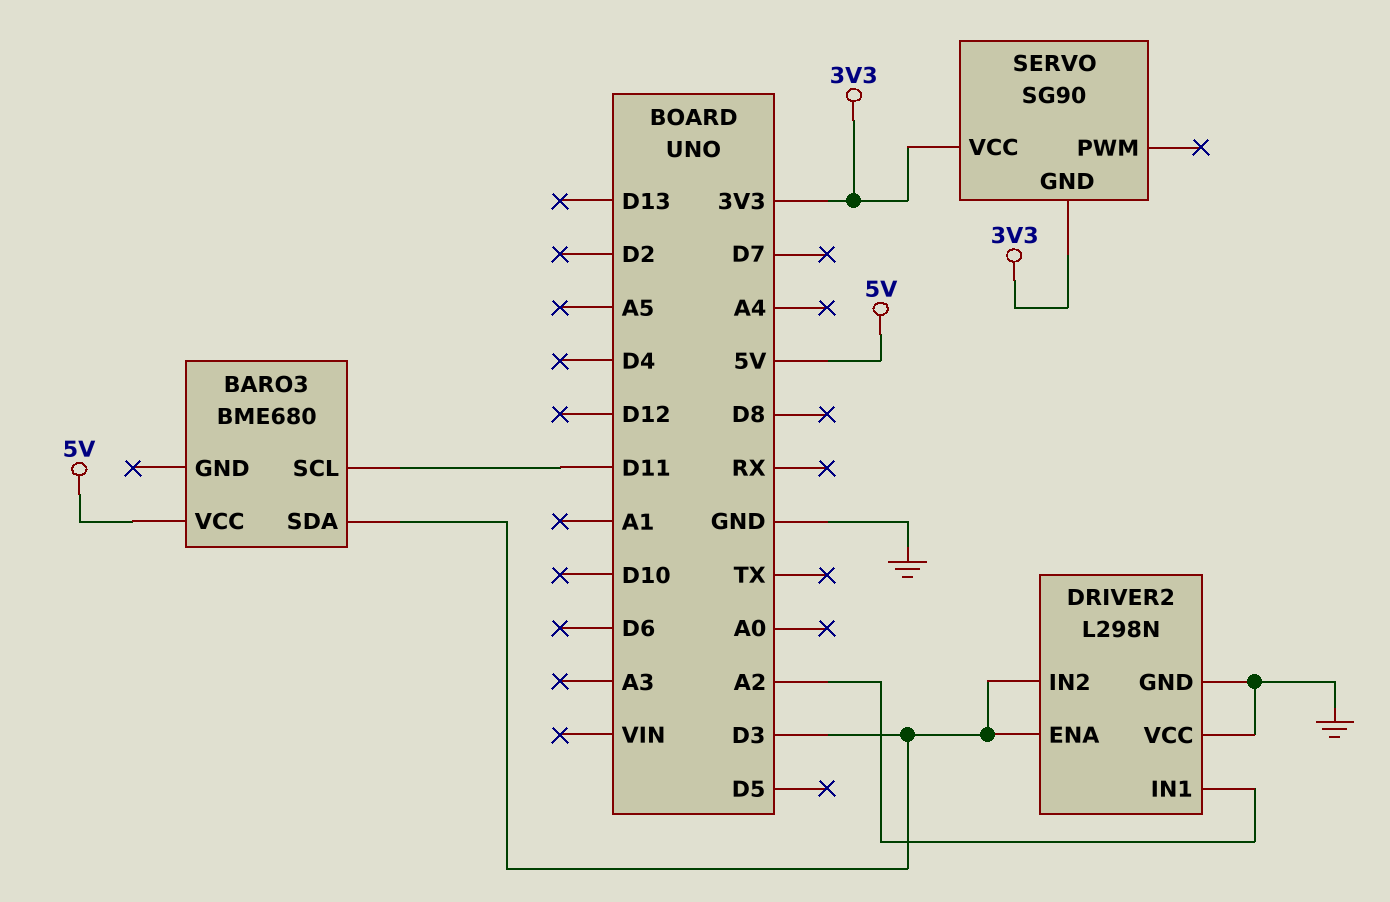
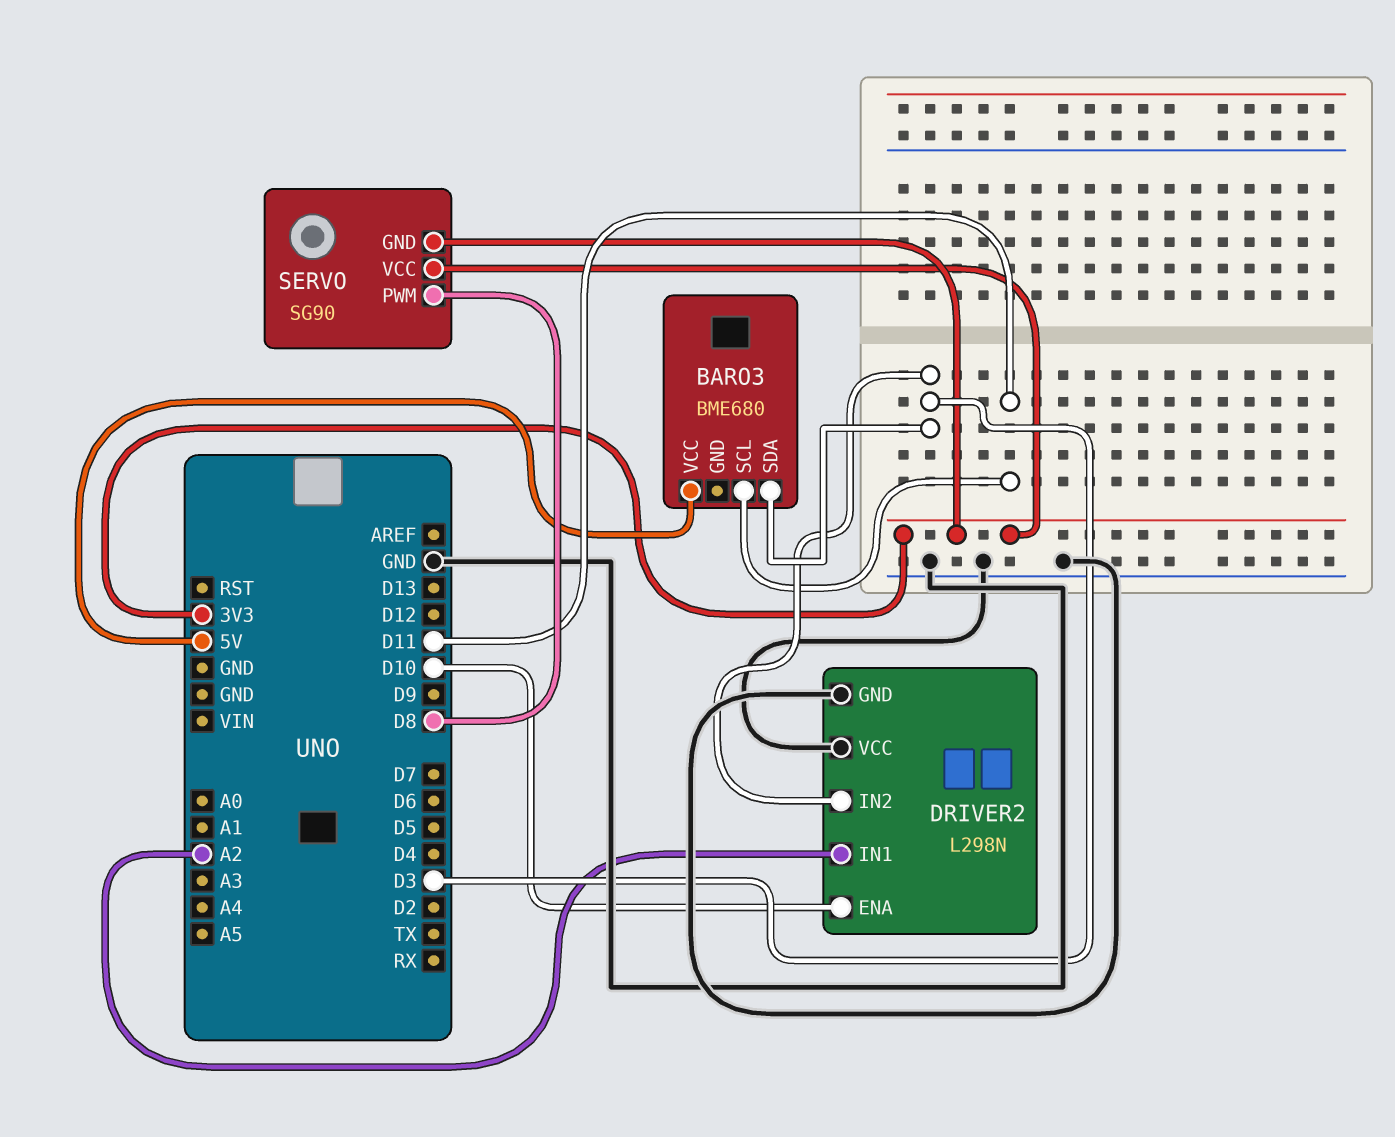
DRIVER2 pin ENA: D3 -> D10
SERVO pin PWM: none -> D8

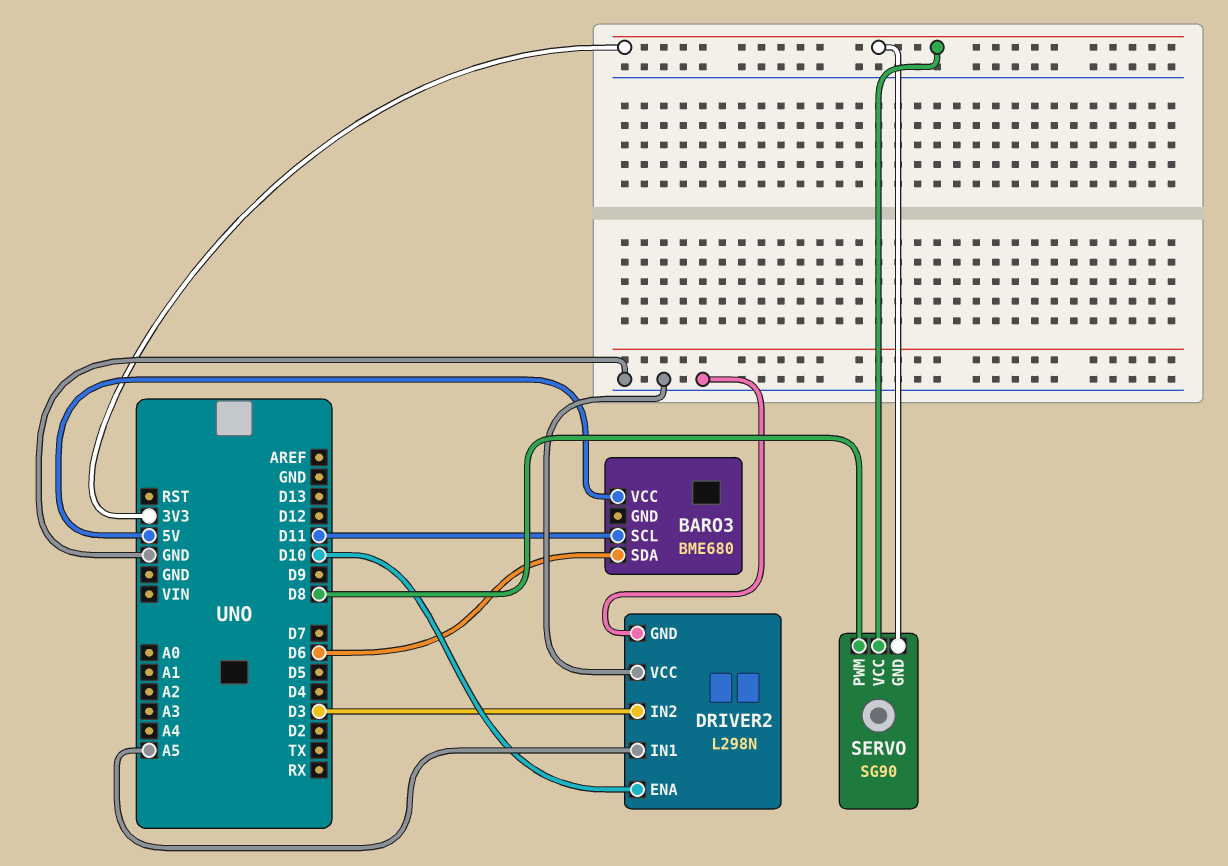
BARO3 pin SDA: D3 -> D6
DRIVER2 pin IN1: A2 -> A5

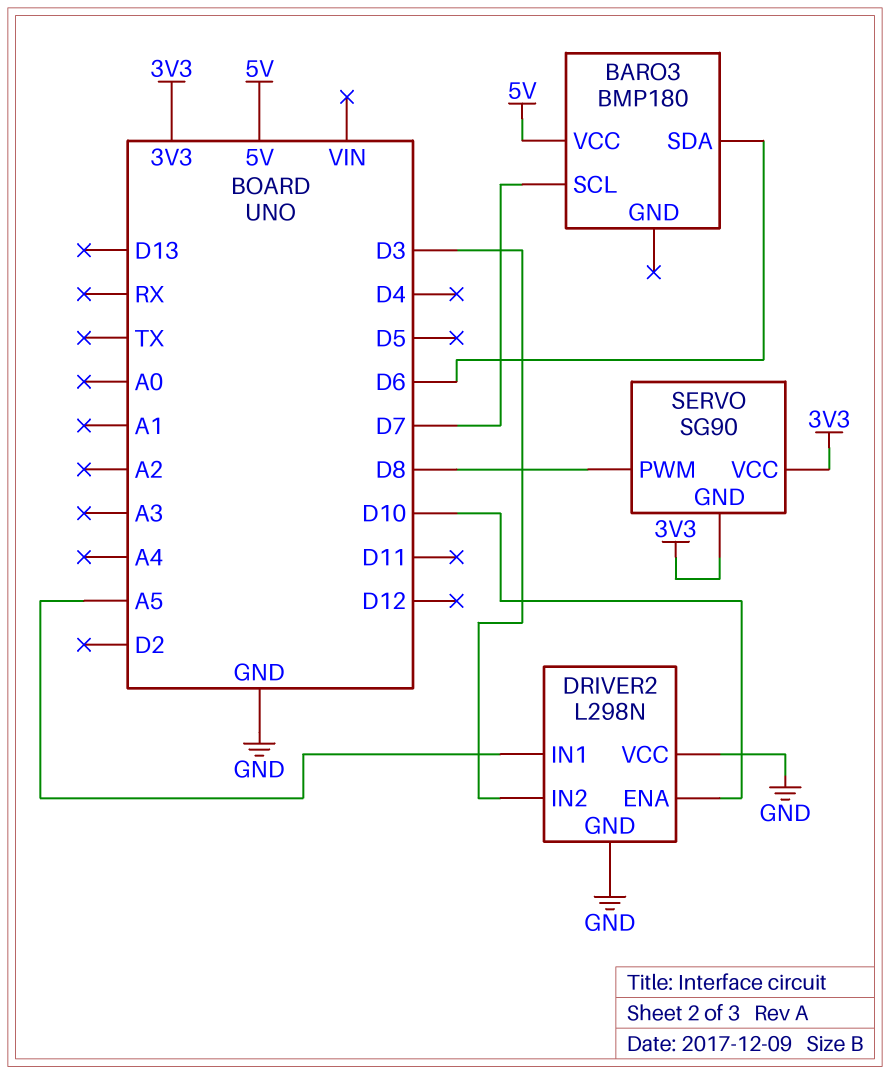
BARO3: BME680 -> BMP180
BARO3 pin SCL: D11 -> D7

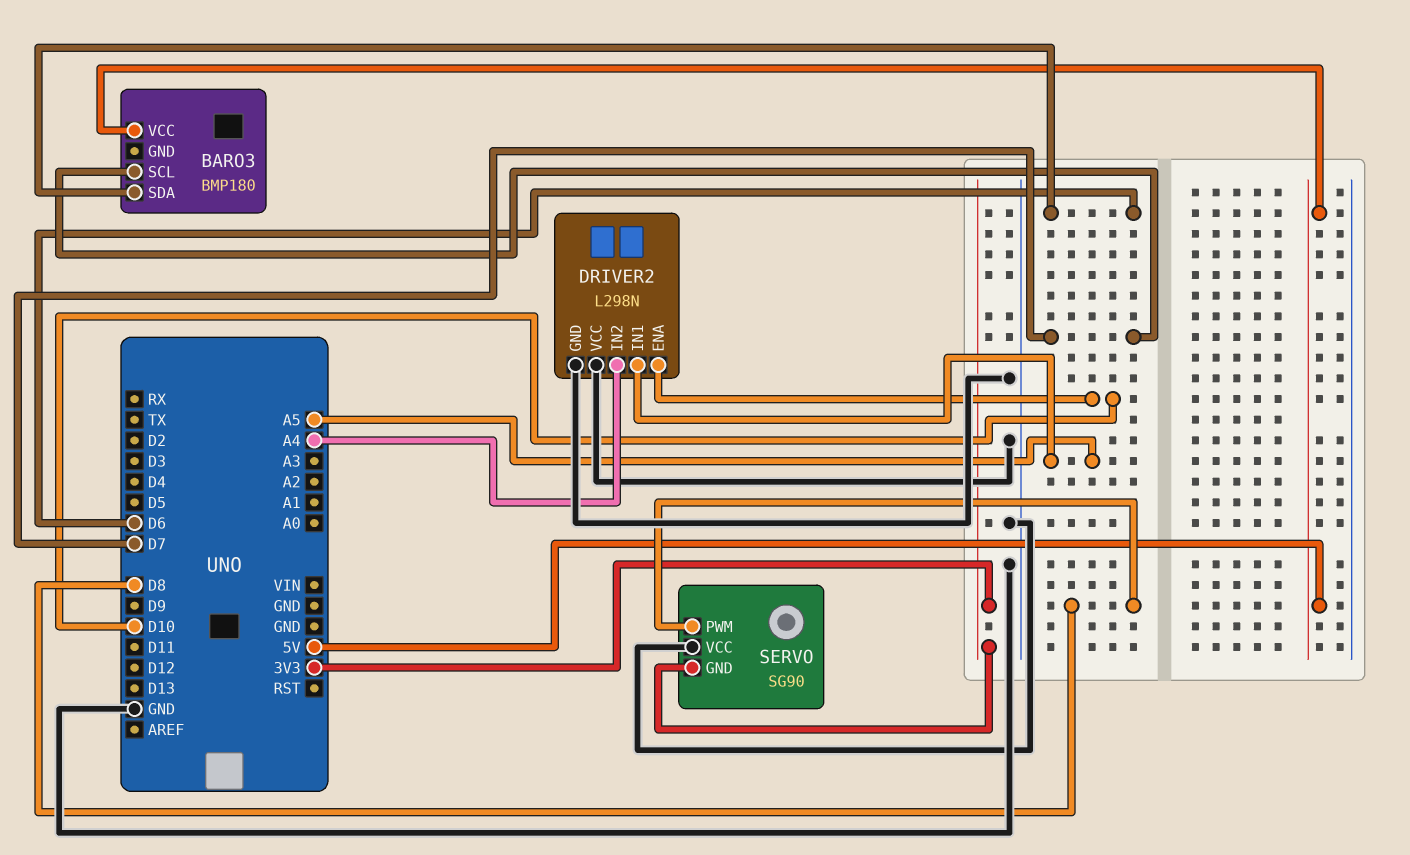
DRIVER2 pin IN2: D3 -> A4
SERVO pin VCC: 3V3 -> GND

